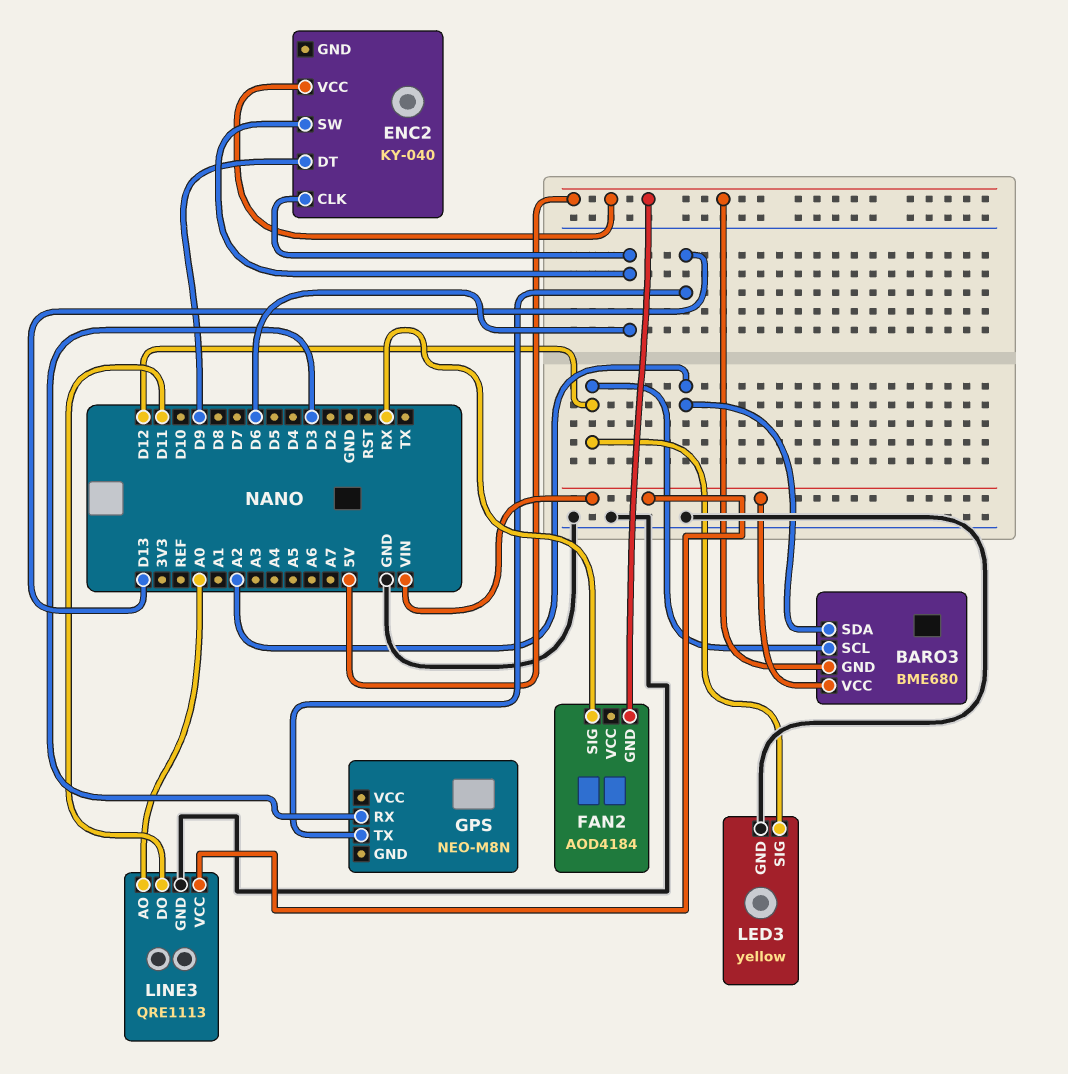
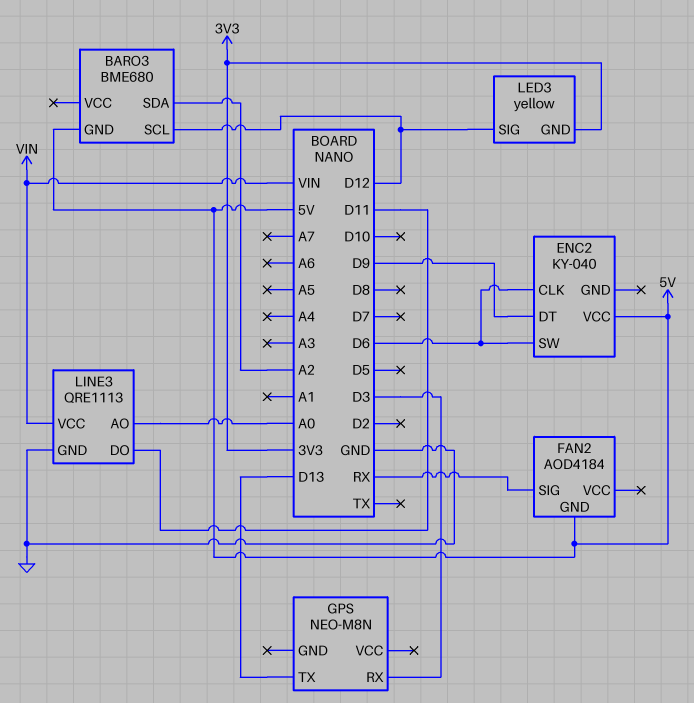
BARO3 pin VCC: VIN -> none
LED3 pin GND: GND -> 3V3

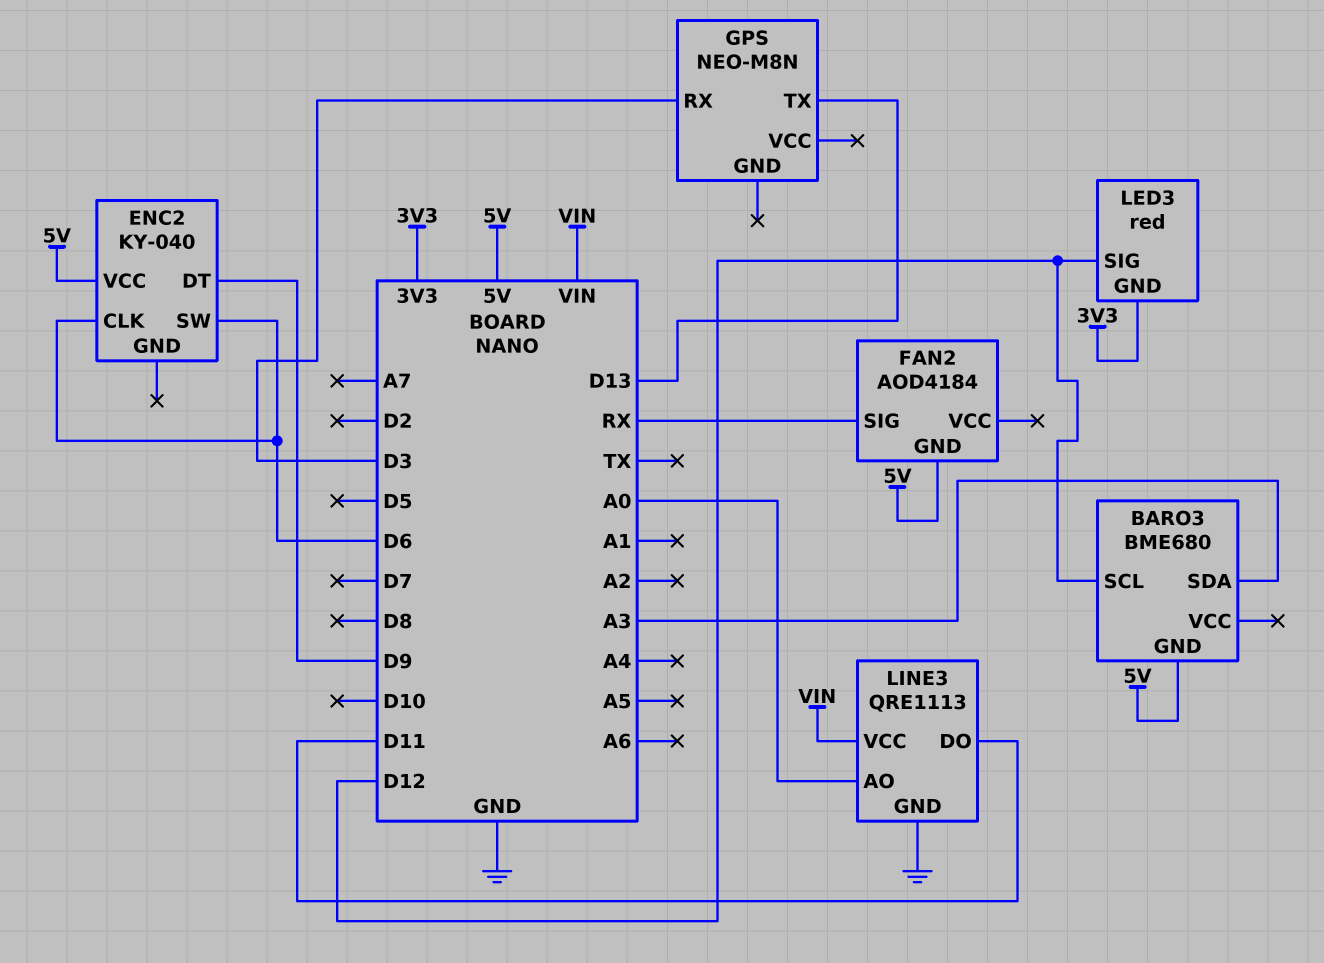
BARO3 pin SDA: A2 -> A3
LED3: yellow -> red

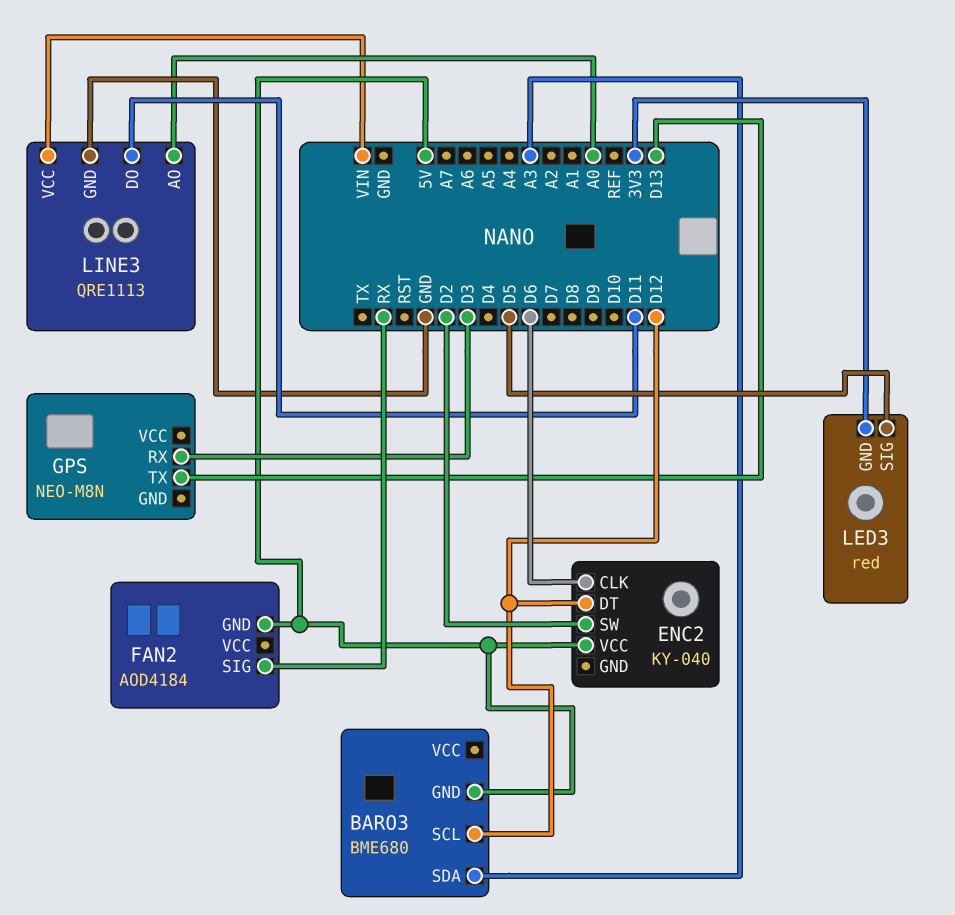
ENC2 pin DT: D9 -> D12
ENC2 pin SW: D6 -> D2
LED3 pin SIG: D12 -> D5

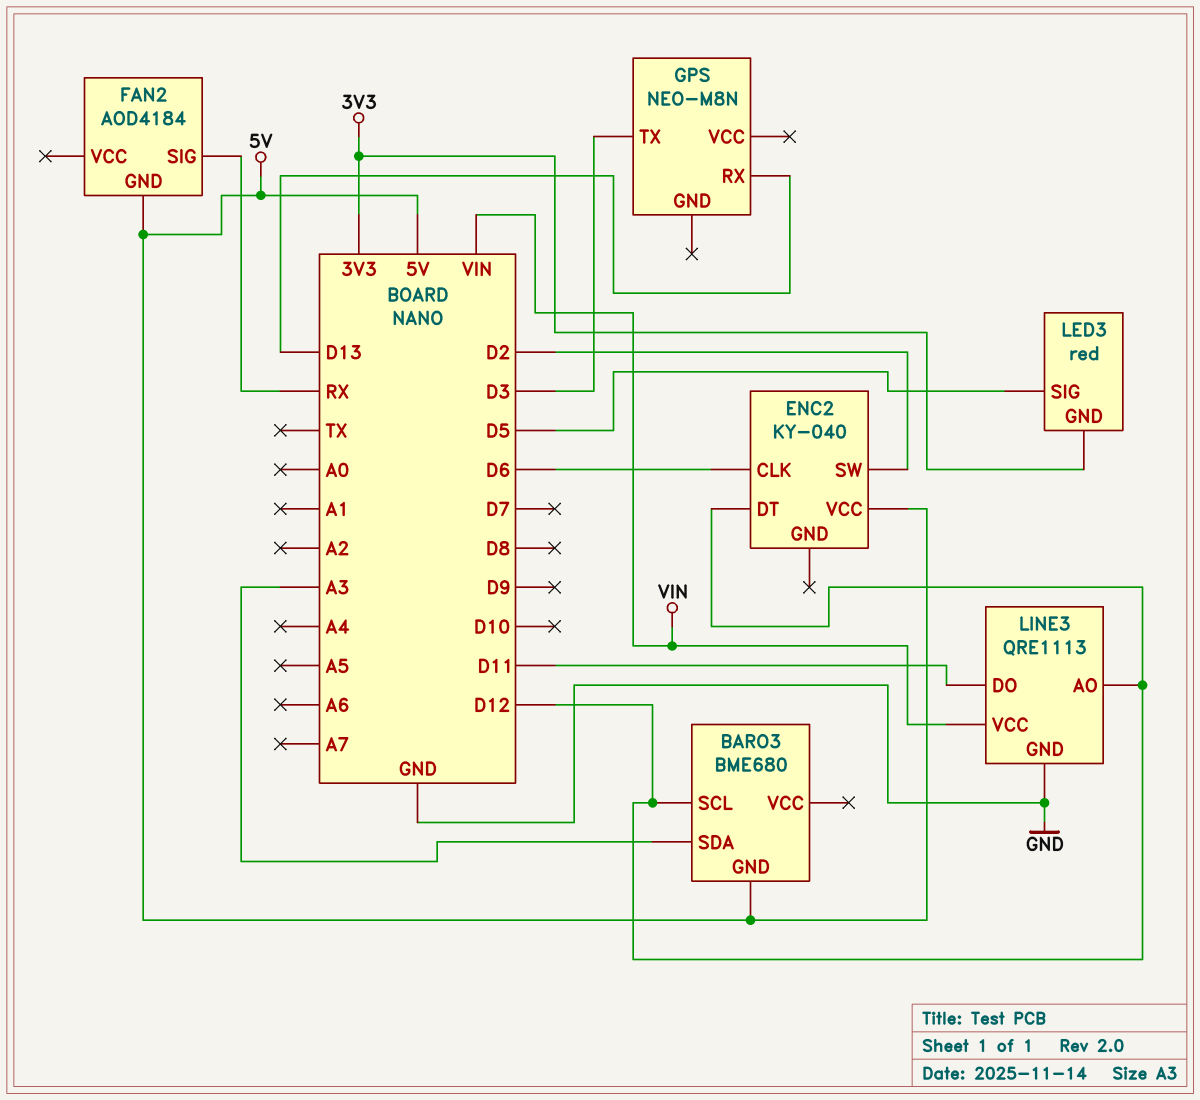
GPS pin RX: D3 -> D13
GPS pin TX: D13 -> D3
LINE3 pin AO: A0 -> D12

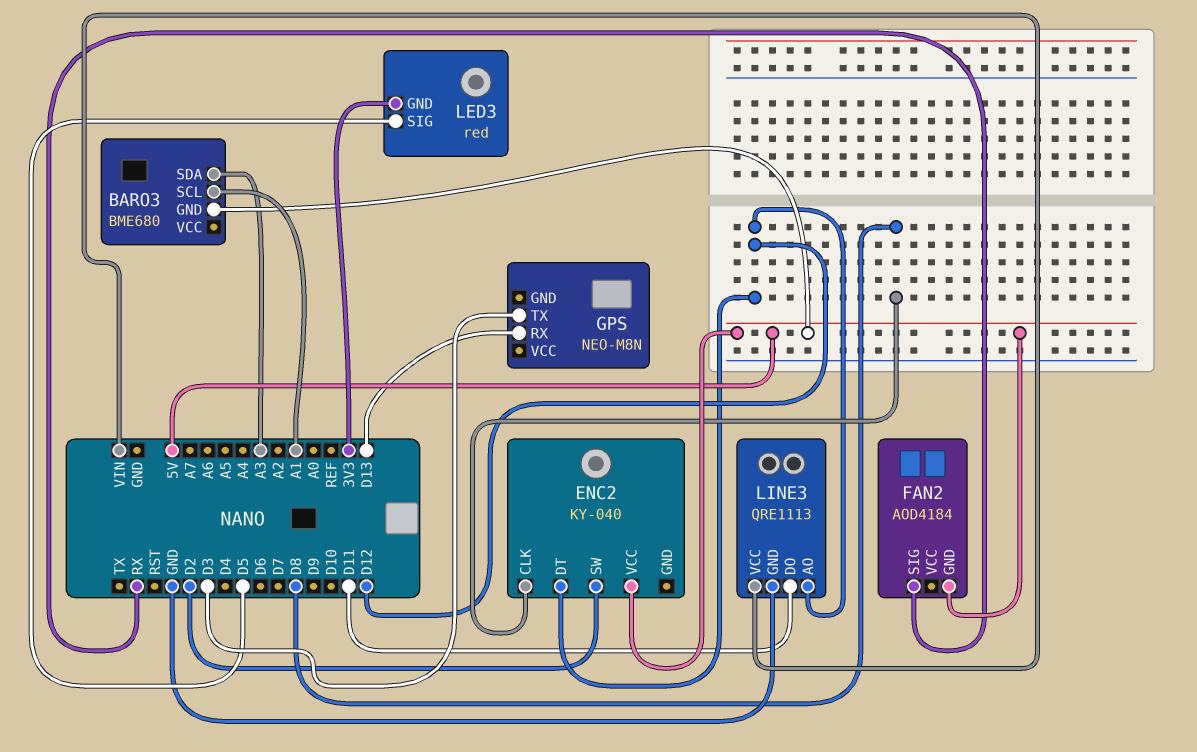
BARO3 pin SCL: D12 -> A1
ENC2 pin CLK: D6 -> D8

